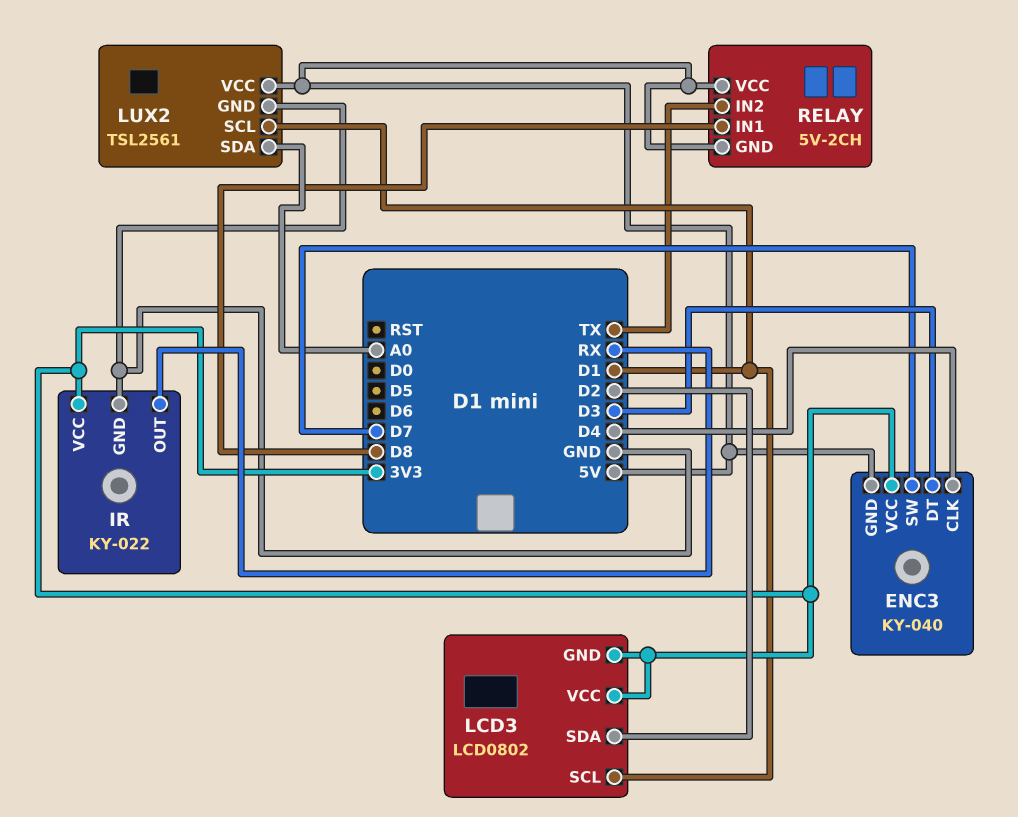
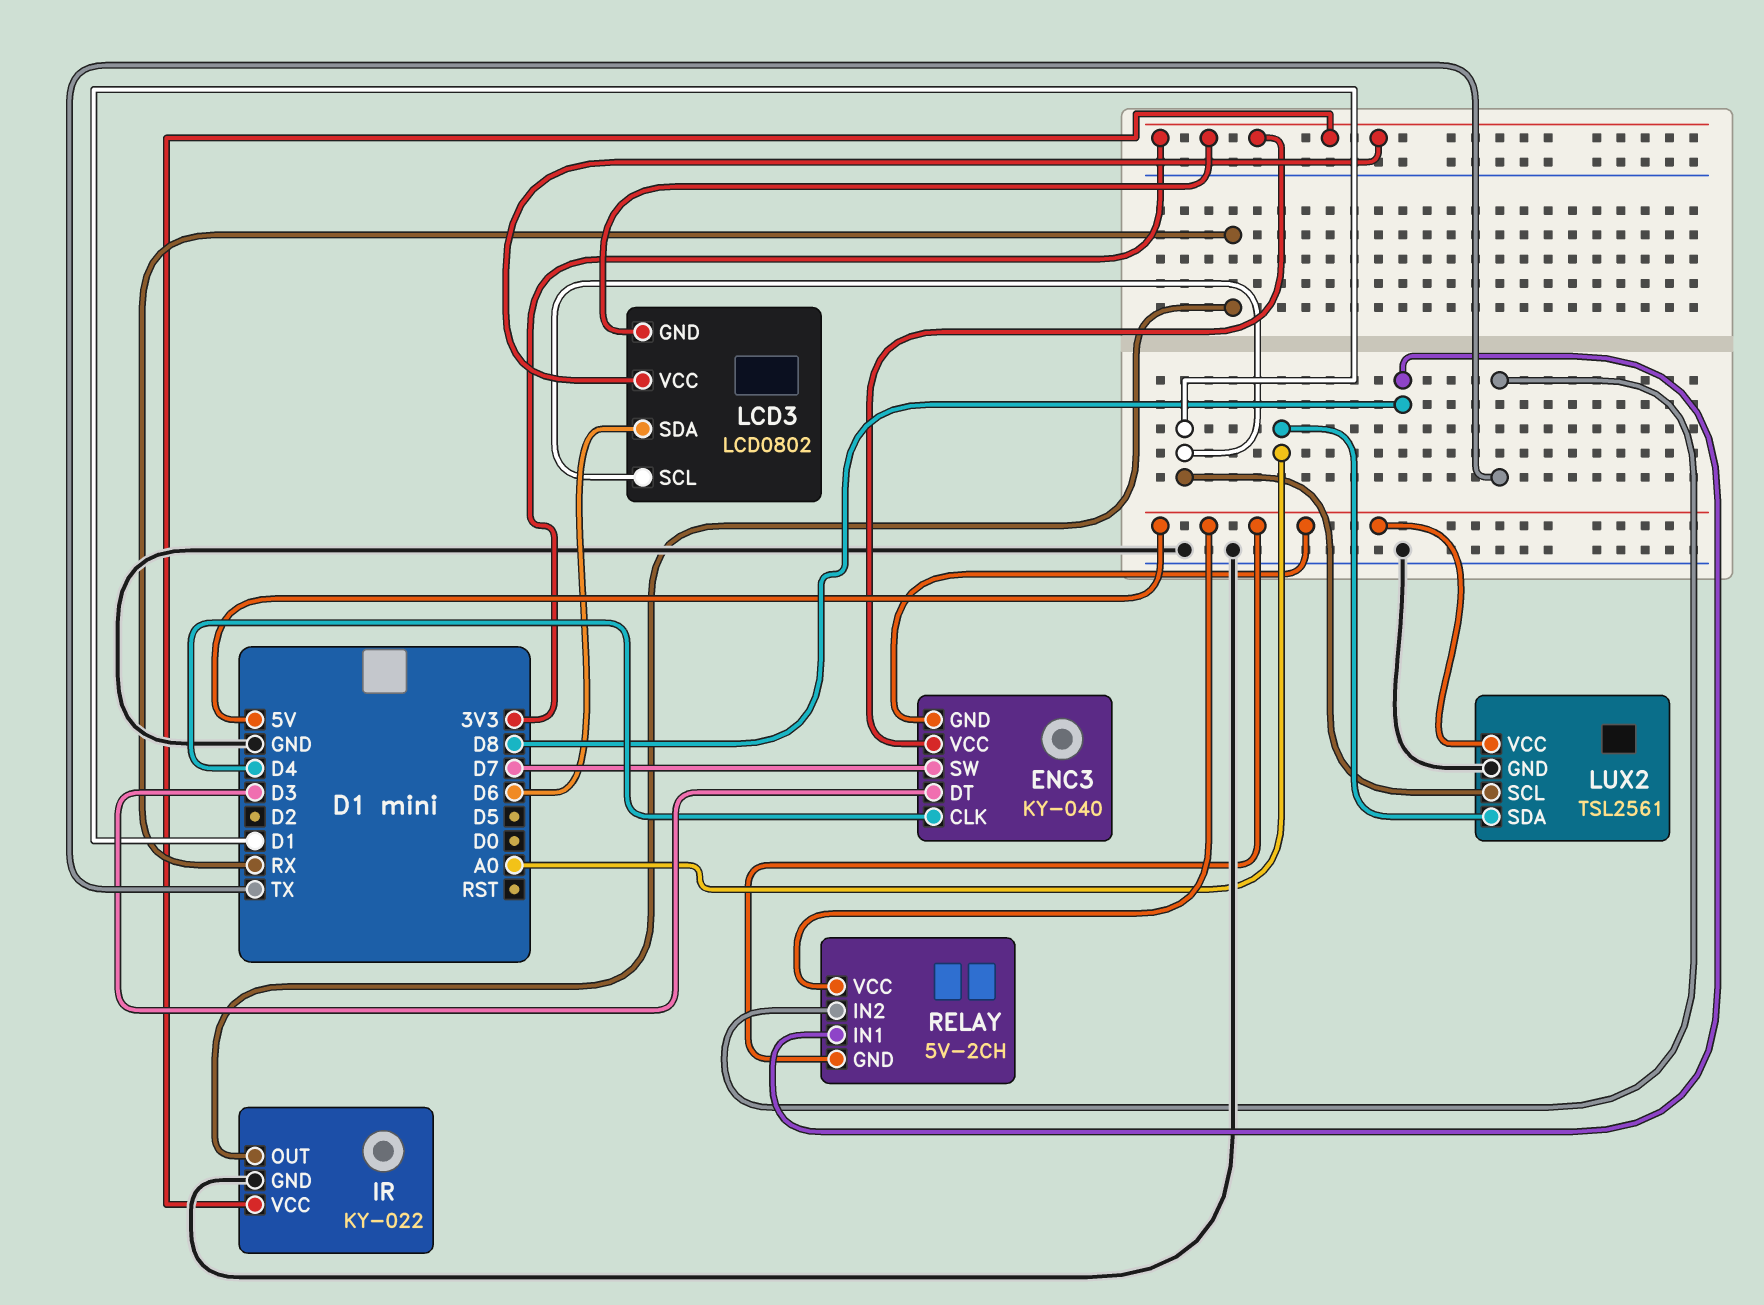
LCD3 pin SDA: D2 -> D6

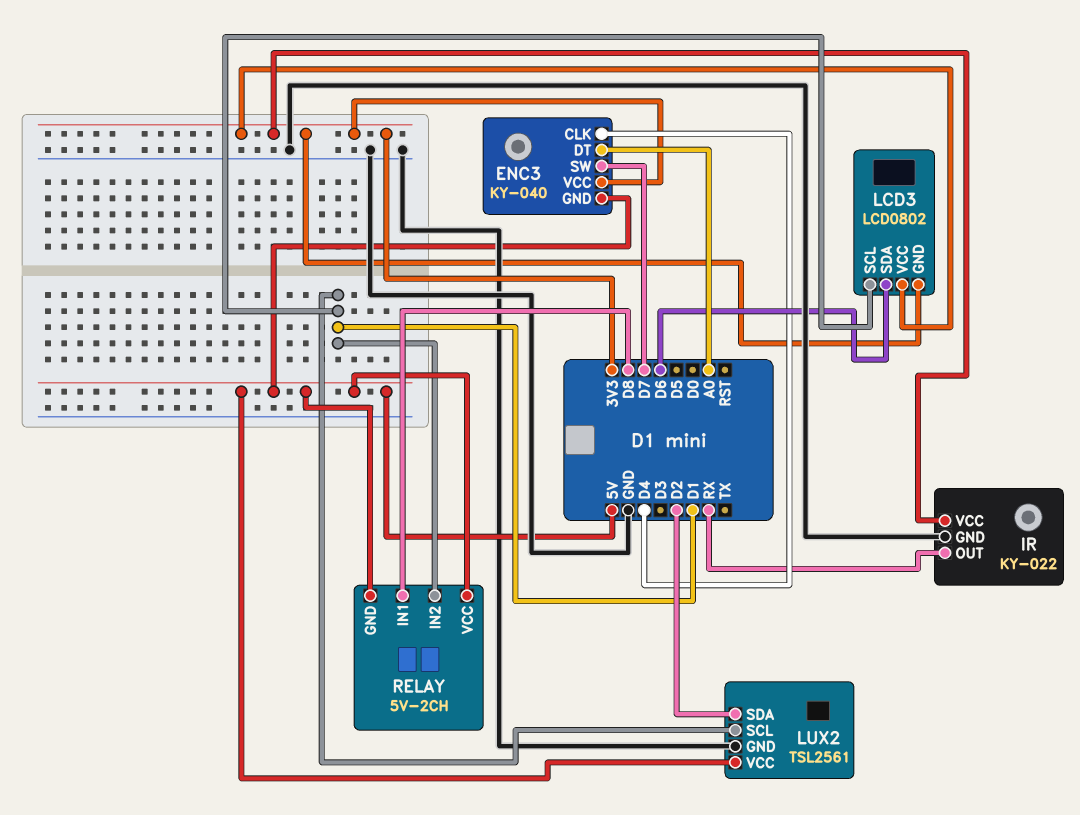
ENC3 pin DT: D3 -> A0
LUX2 pin SDA: A0 -> D2
RELAY pin IN2: TX -> D1

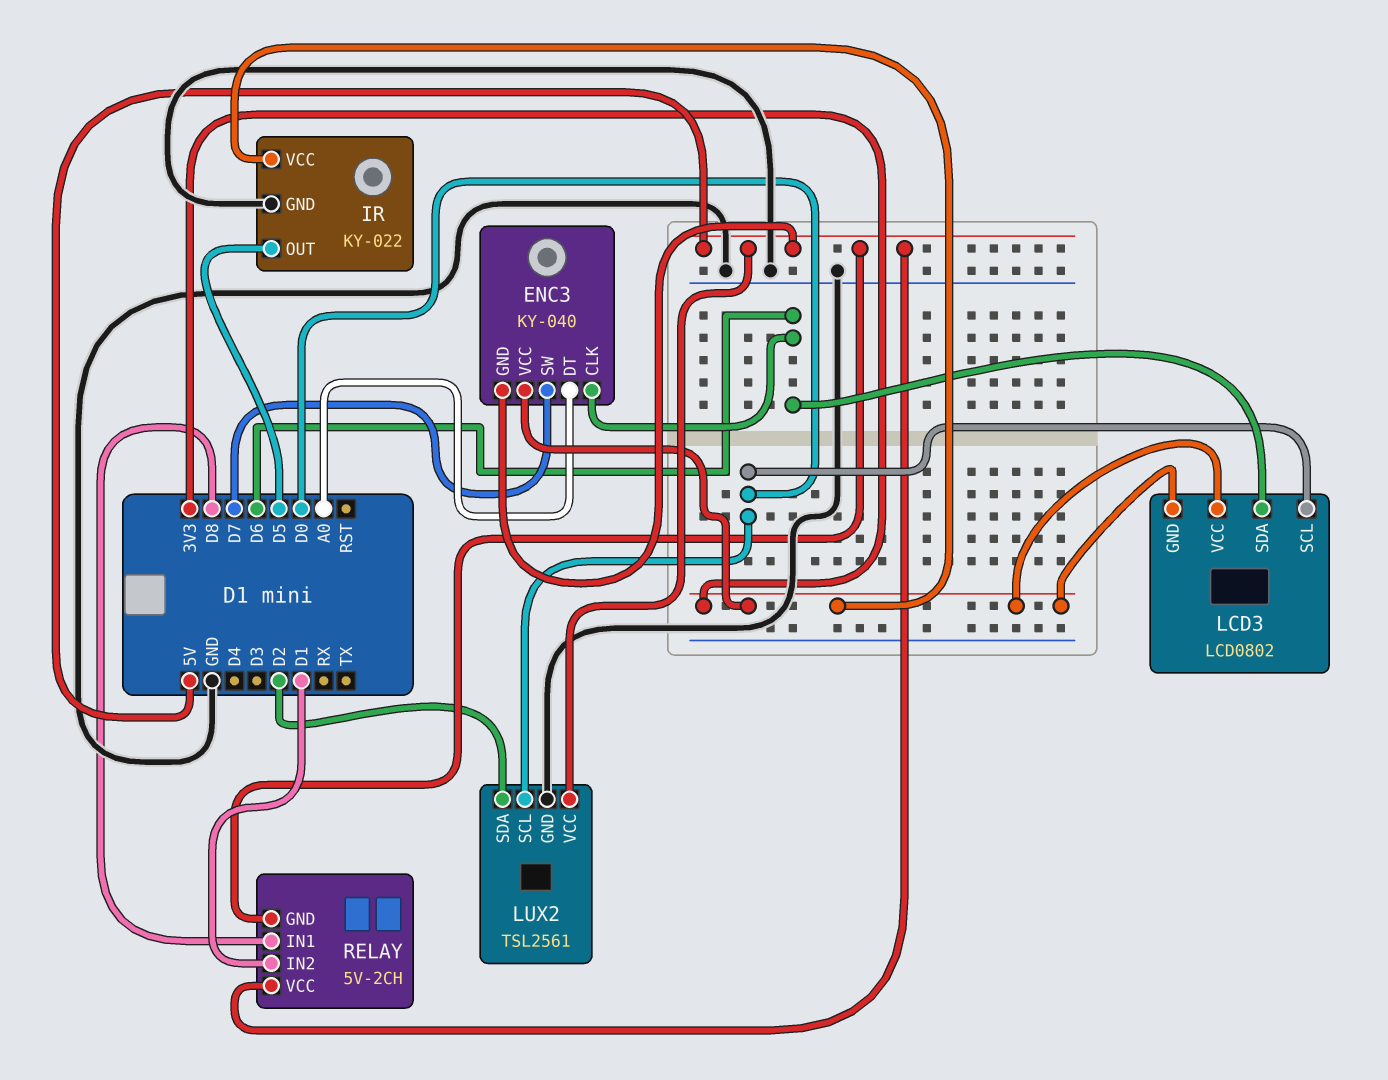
ENC3 pin CLK: D4 -> D6
IR pin OUT: RX -> D5
LCD3 pin SCL: D1 -> D0
LUX2 pin SCL: D1 -> D0

